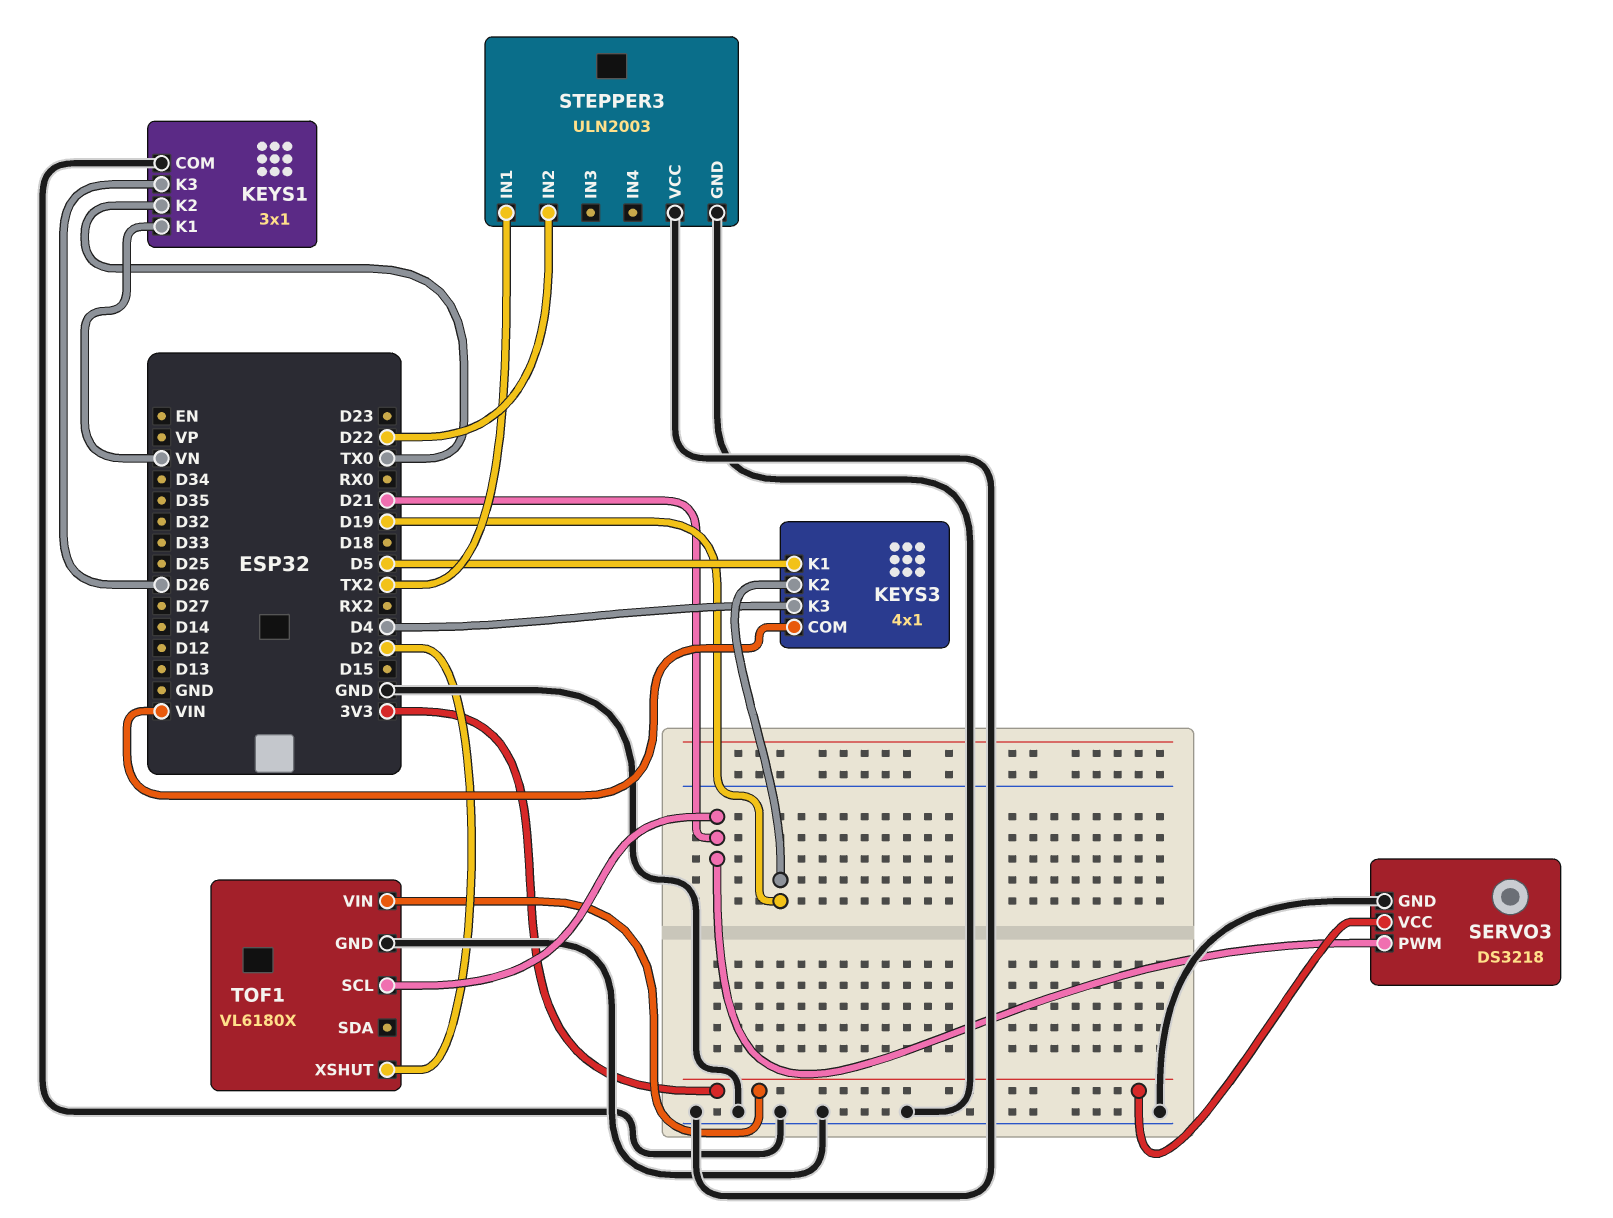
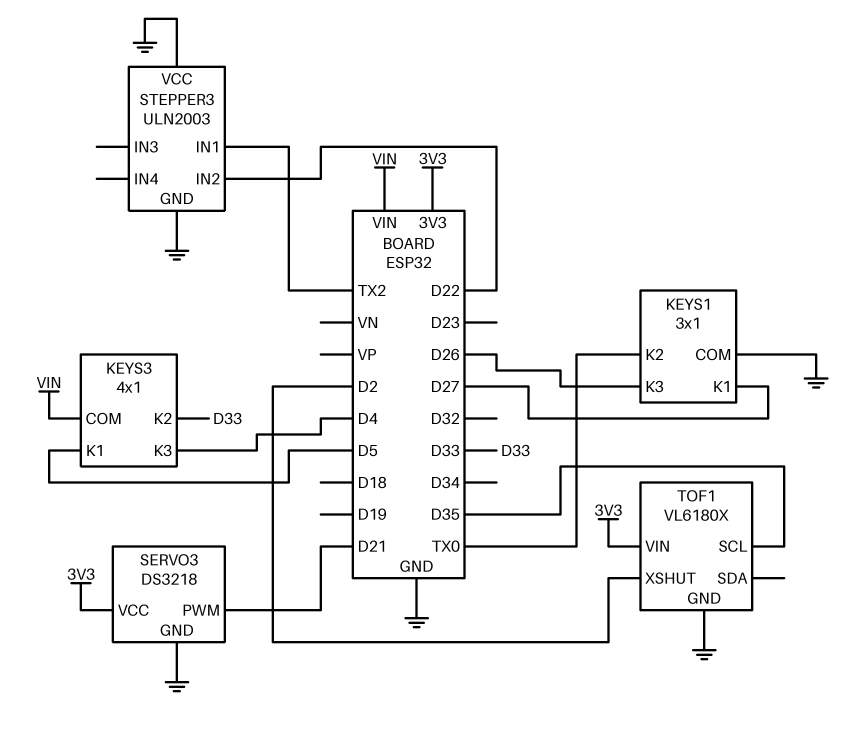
KEYS1 pin K1: VN -> D27
KEYS3 pin K2: D19 -> D33
TOF1 pin SCL: D21 -> D35

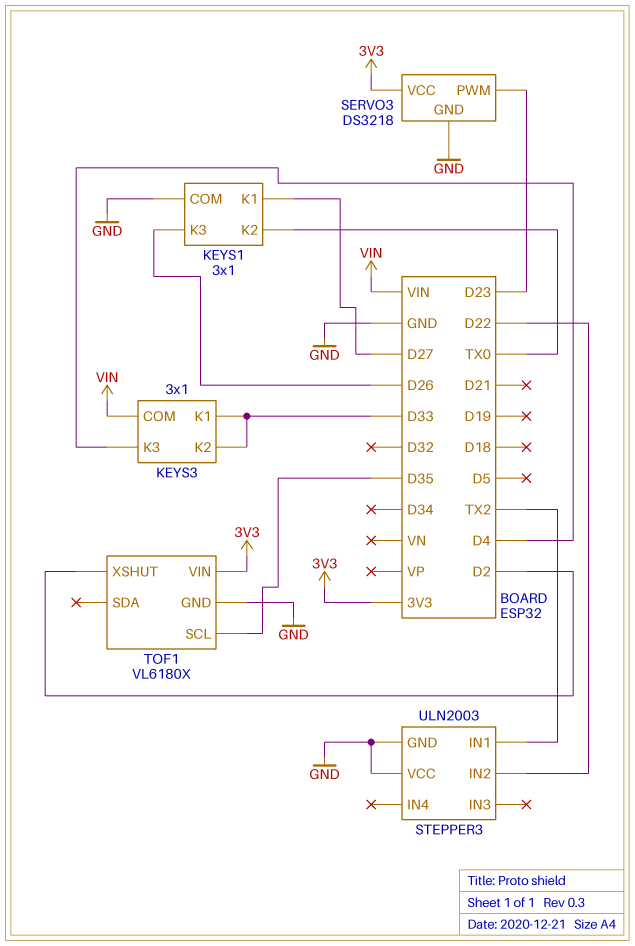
KEYS3: 4x1 -> 3x1
KEYS3 pin K1: D5 -> D33
SERVO3 pin PWM: D21 -> D23

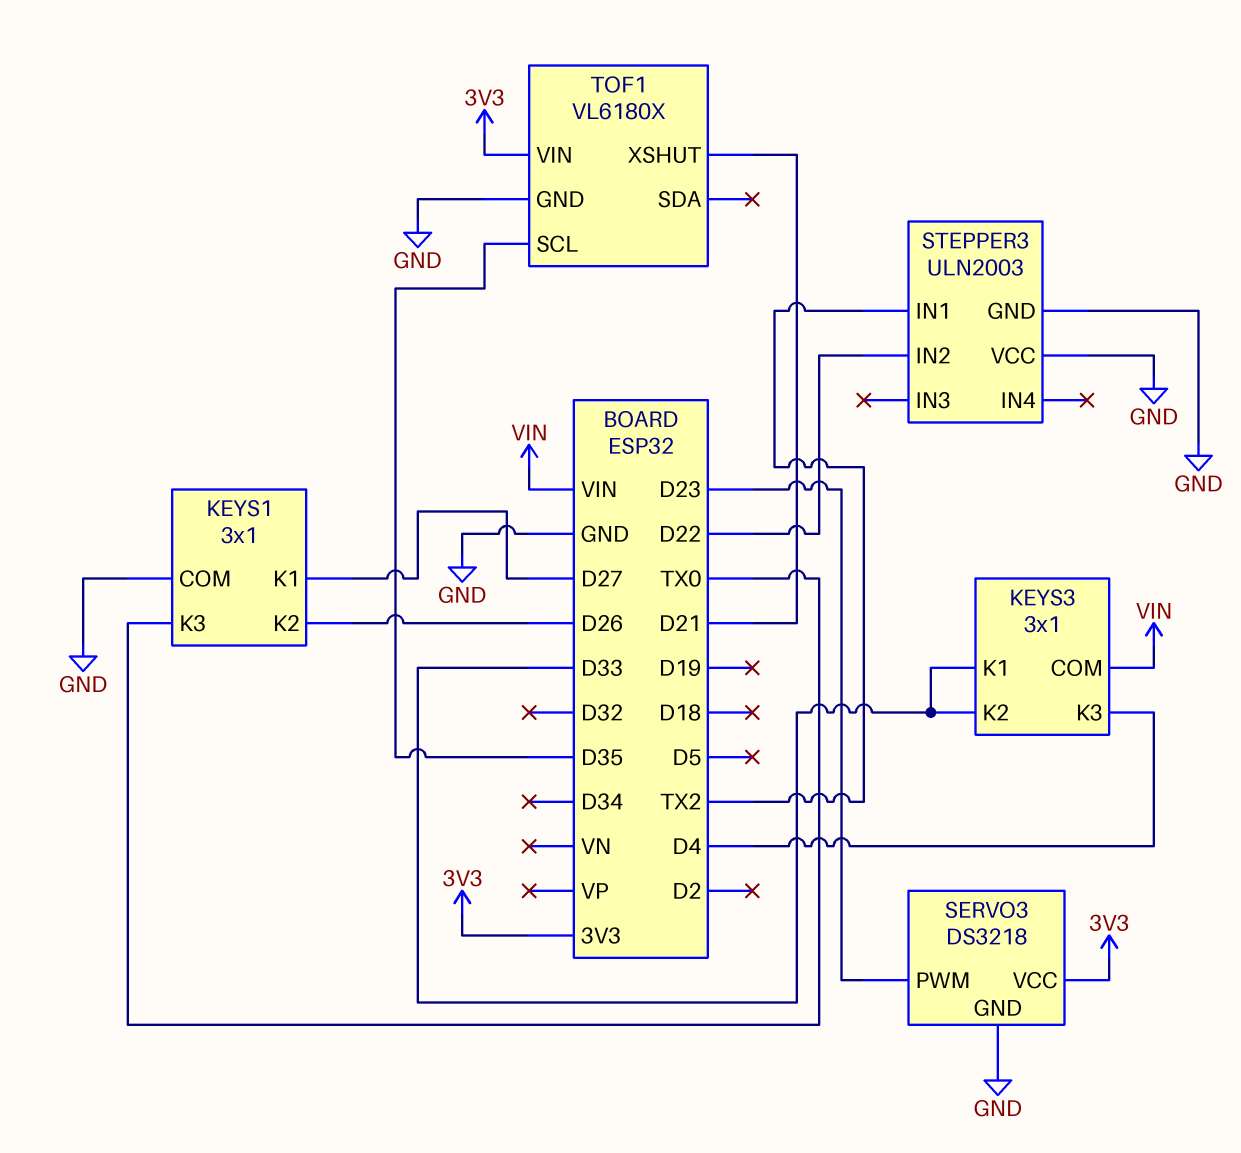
KEYS1 pin K2: TX0 -> D26
KEYS1 pin K3: D26 -> TX0
TOF1 pin XSHUT: D2 -> D21

